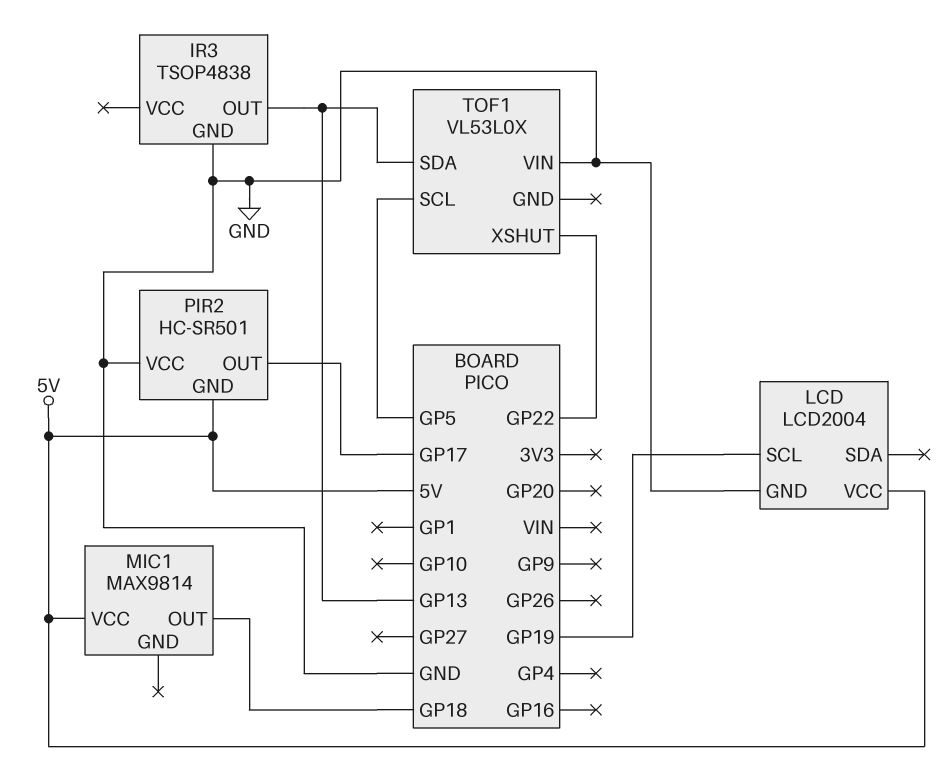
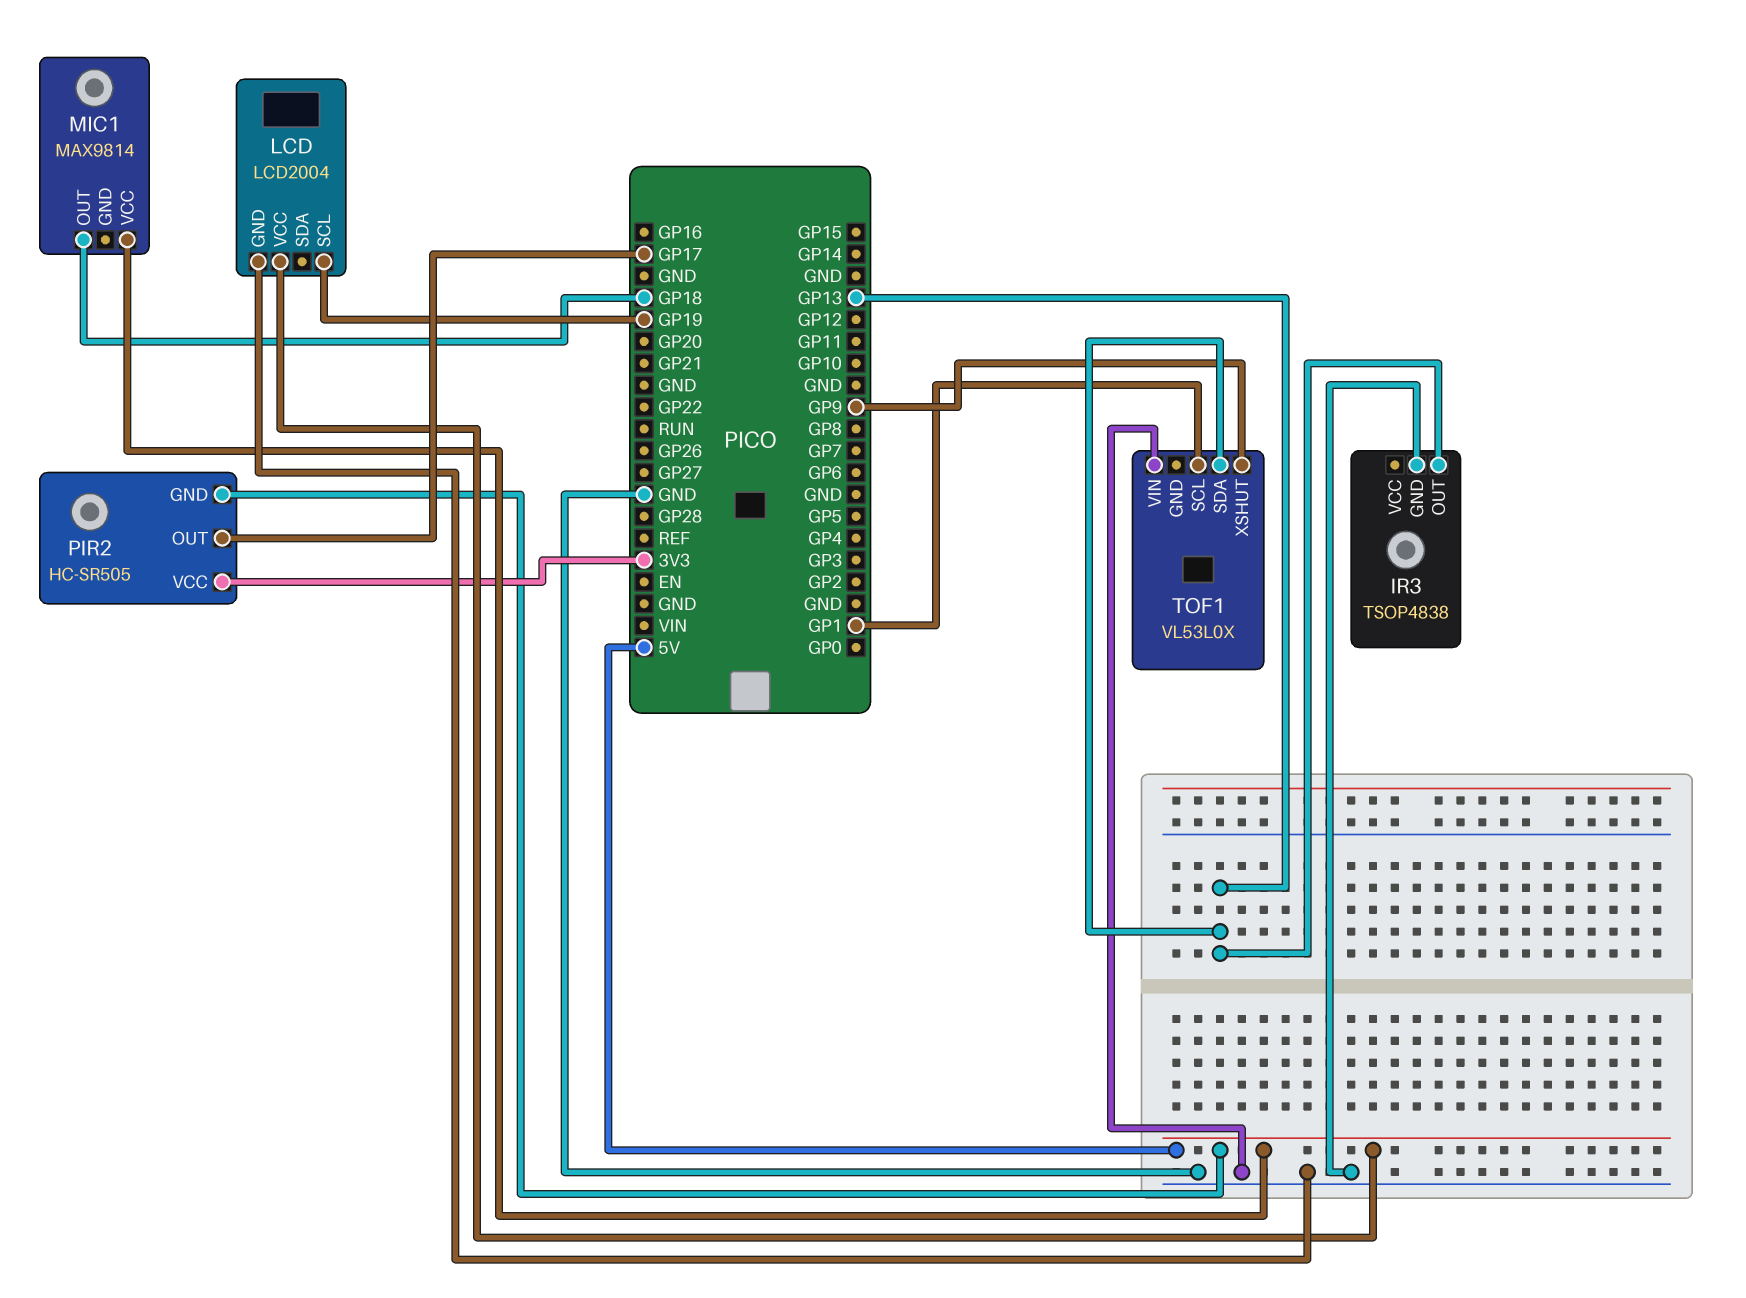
PIR2: HC-SR501 -> HC-SR505
PIR2 pin VCC: GND -> 3V3
TOF1 pin SCL: GP5 -> GP1
TOF1 pin XSHUT: GP22 -> GP9

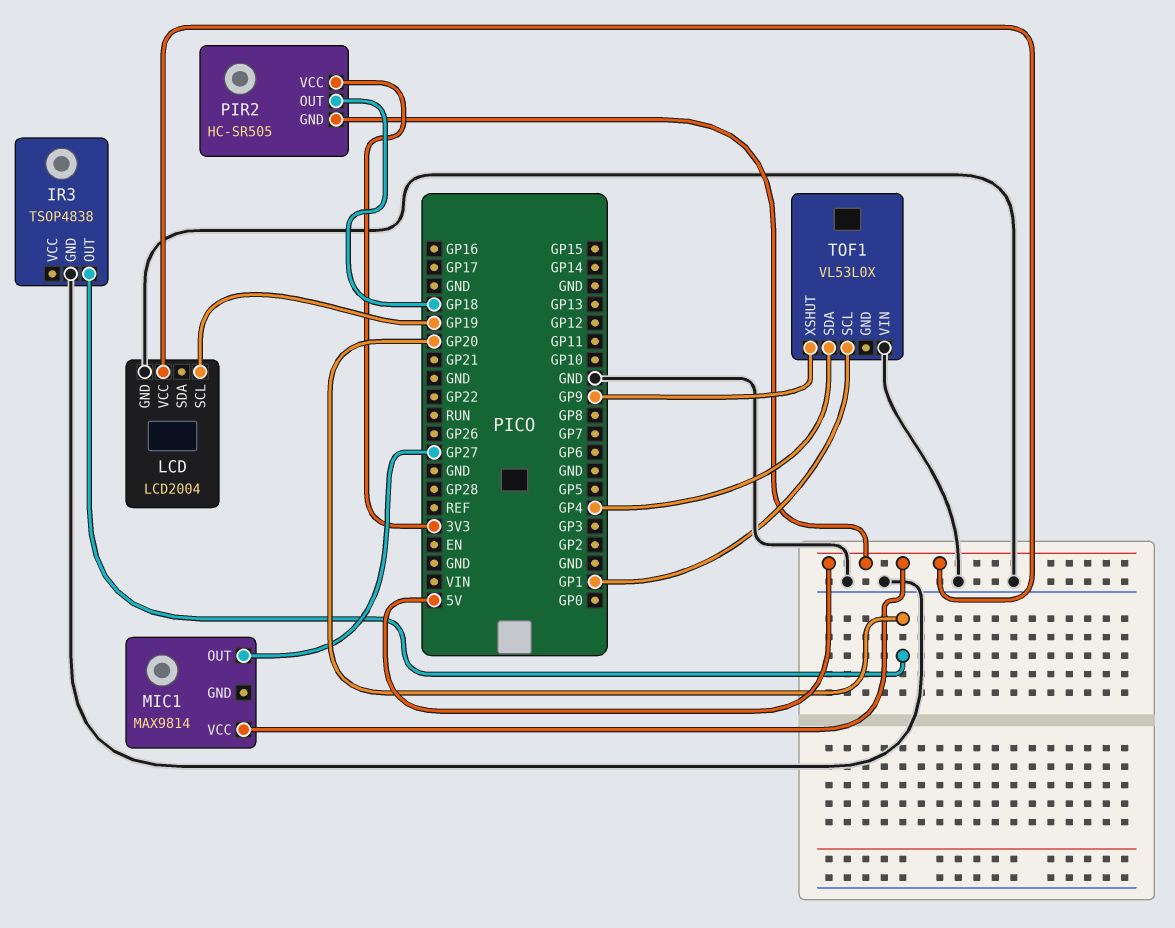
IR3 pin OUT: GP13 -> GP20
MIC1 pin OUT: GP18 -> GP27
PIR2 pin OUT: GP17 -> GP18
TOF1 pin SDA: GP13 -> GP4

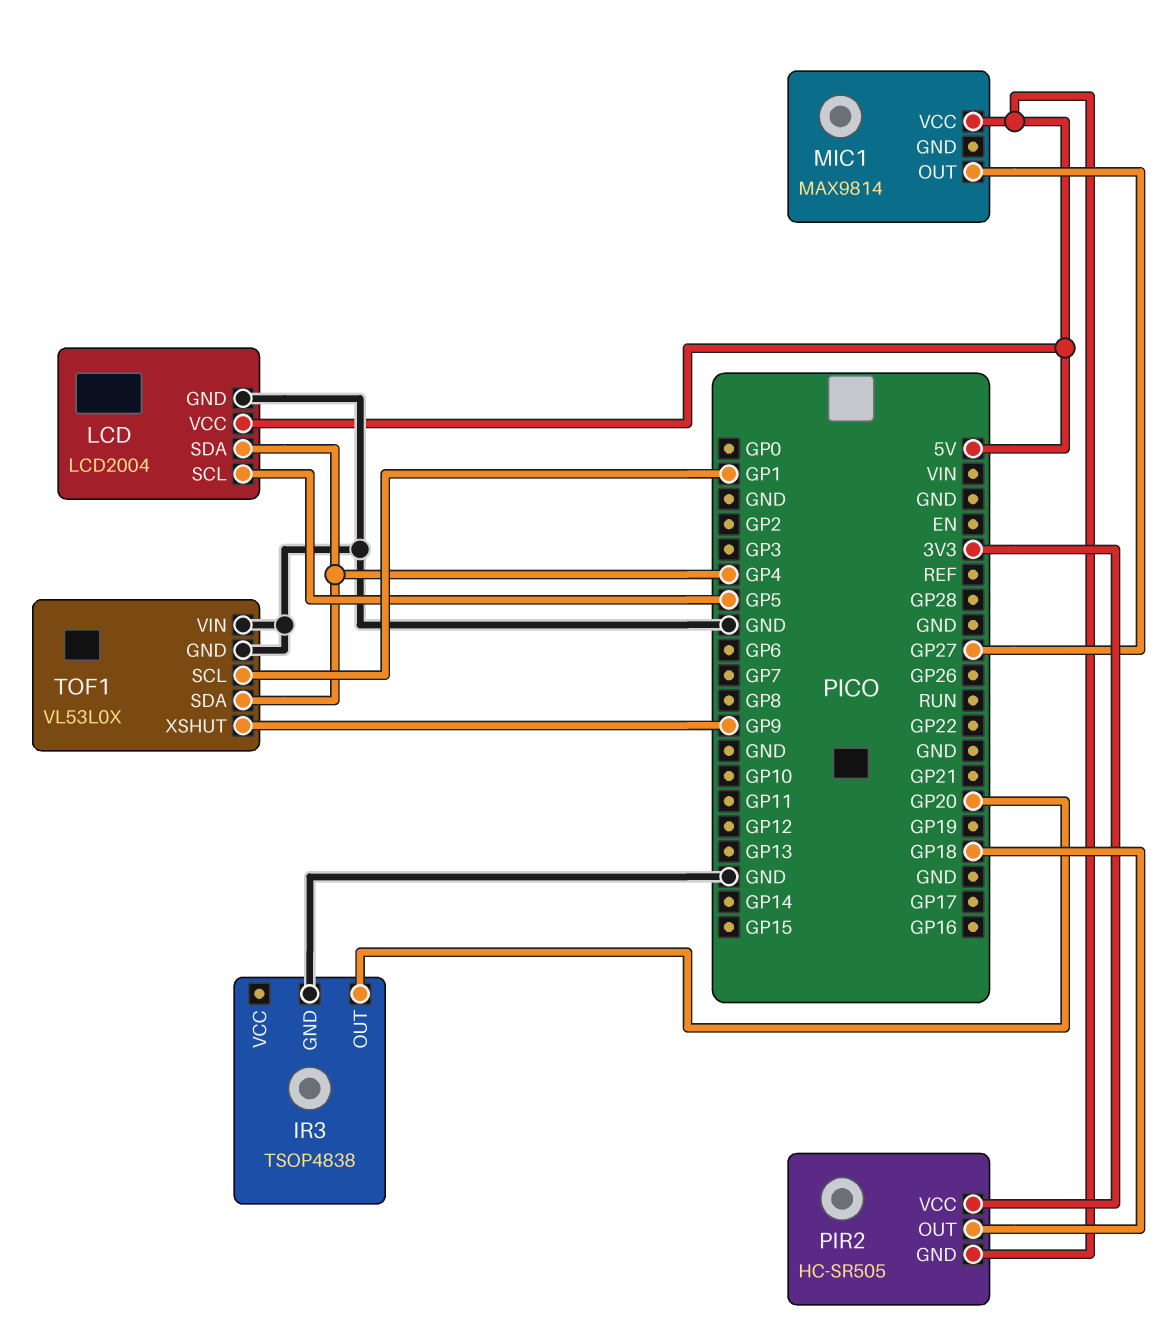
LCD pin SCL: GP19 -> GP5
LCD pin SDA: none -> GP4
TOF1 pin GND: none -> GND

